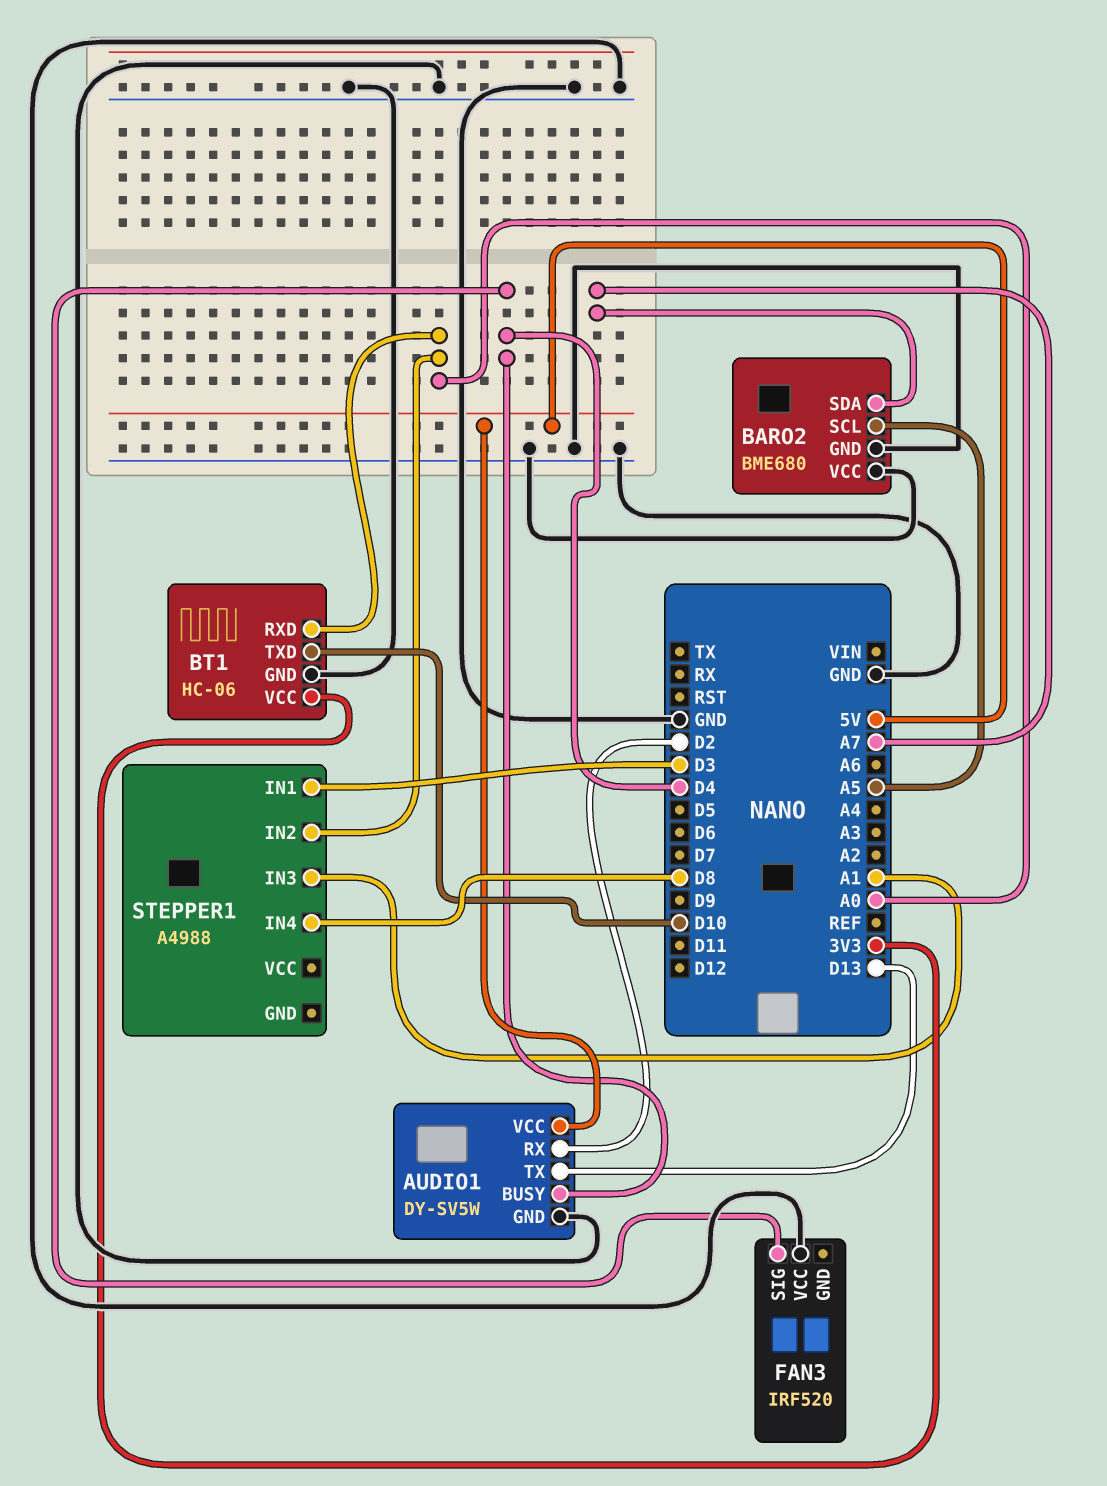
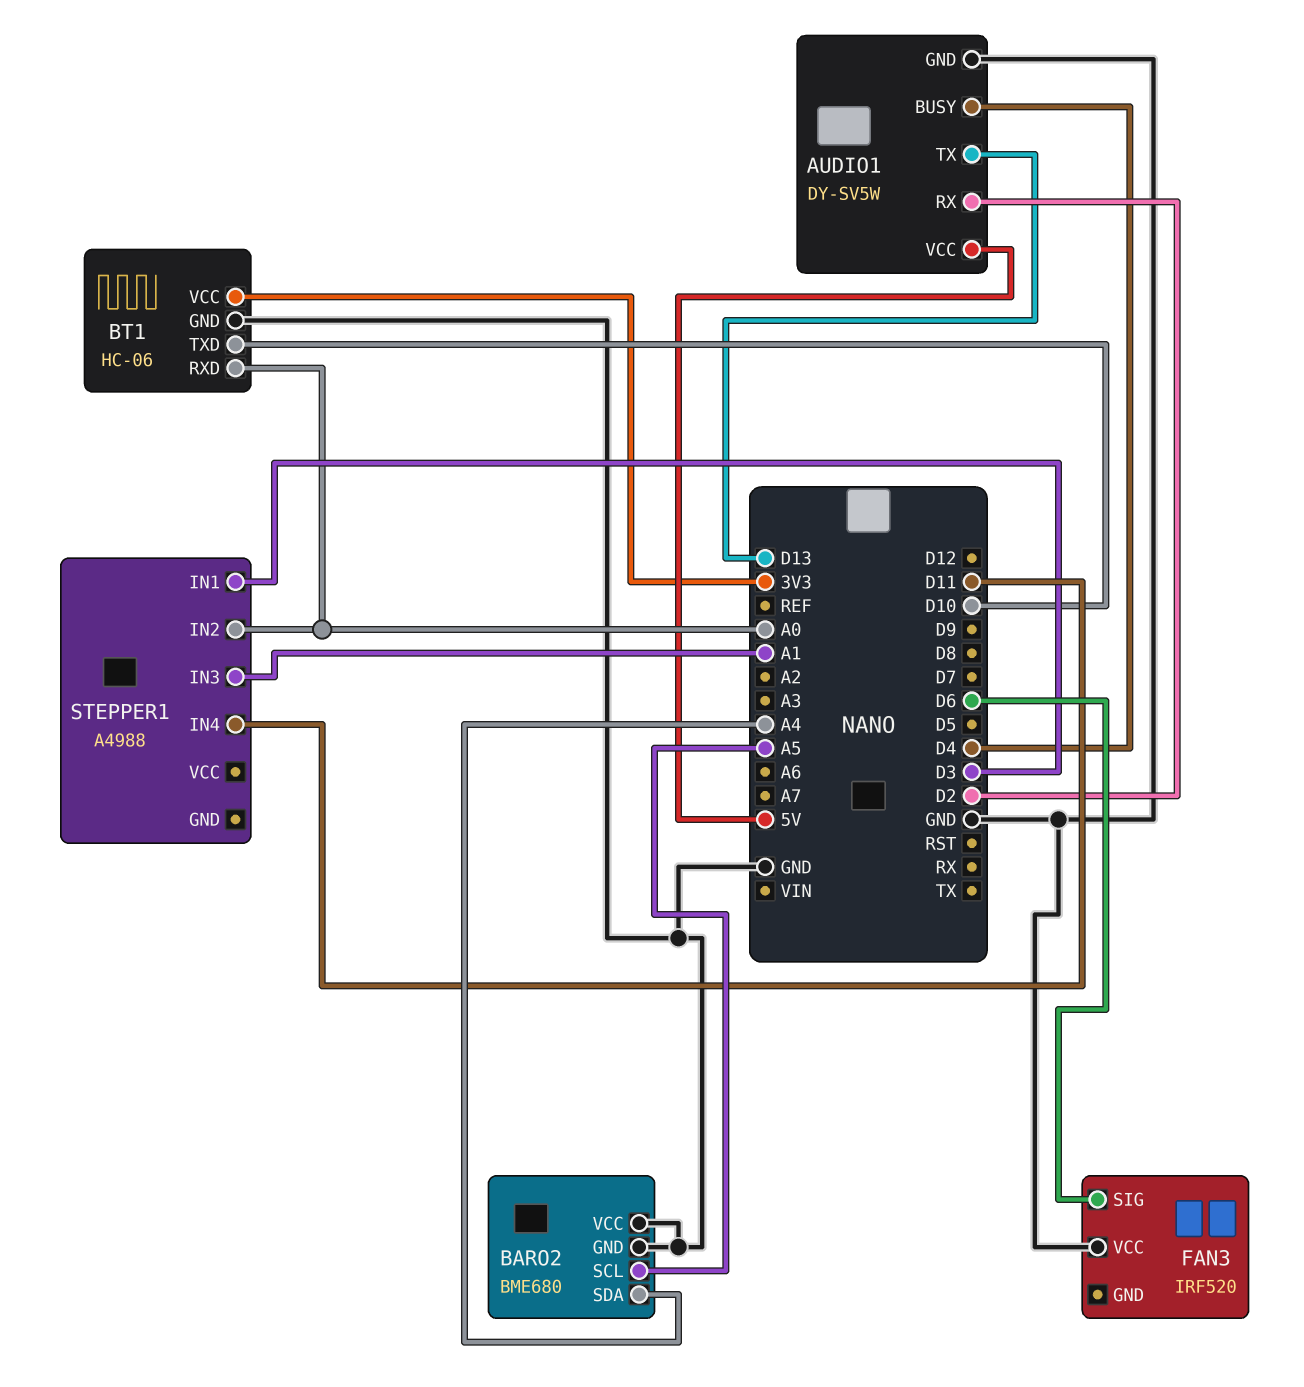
BARO2 pin SDA: A7 -> A4
FAN3 pin SIG: D4 -> D6
STEPPER1 pin IN4: D8 -> D11

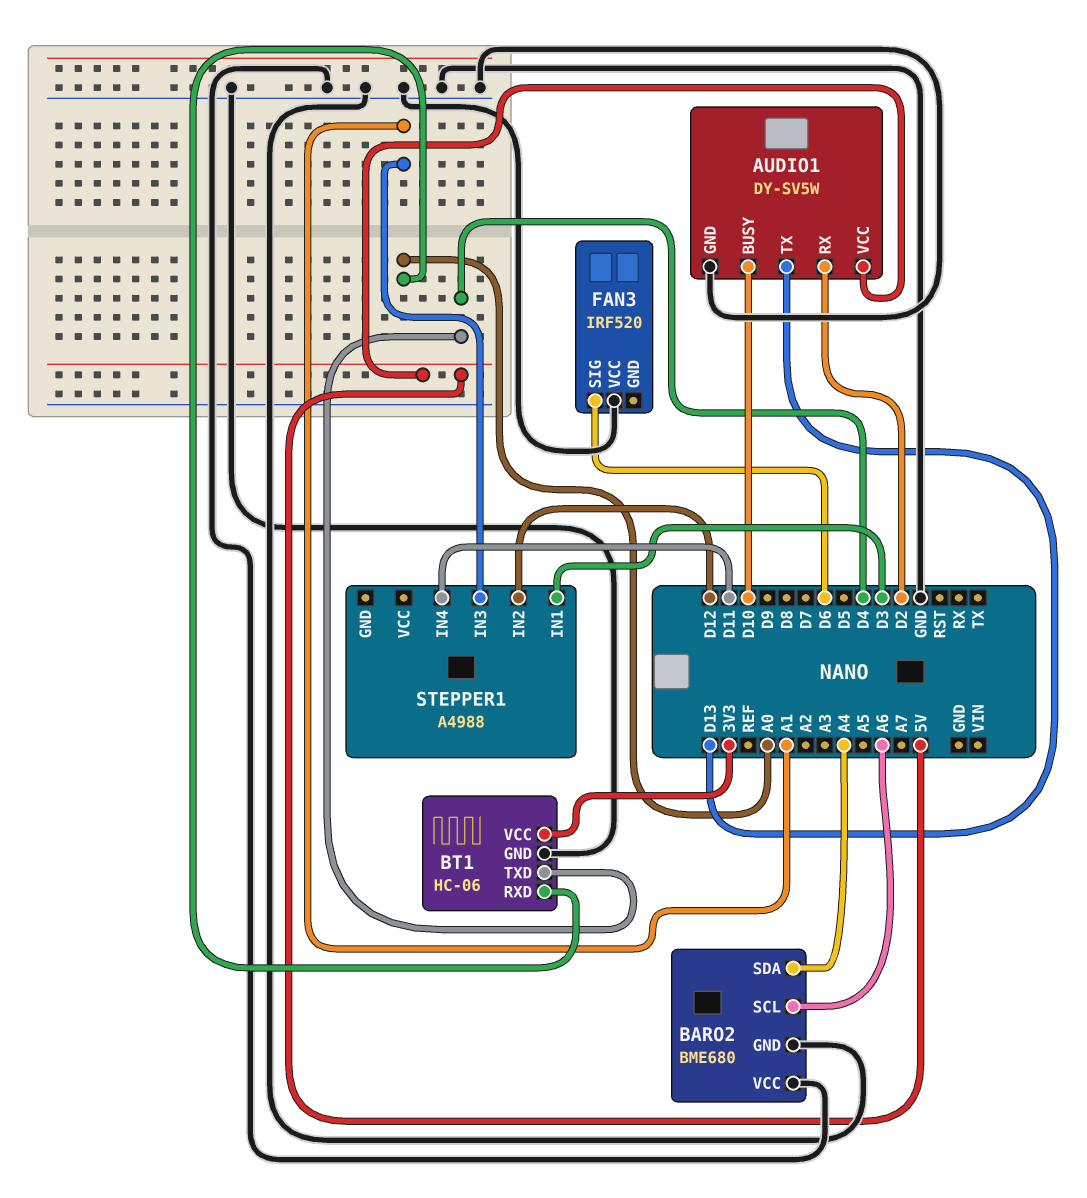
AUDIO1 pin BUSY: D4 -> D10
BARO2 pin SCL: A5 -> A6
BT1 pin TXD: D10 -> D4
STEPPER1 pin IN2: A0 -> D12

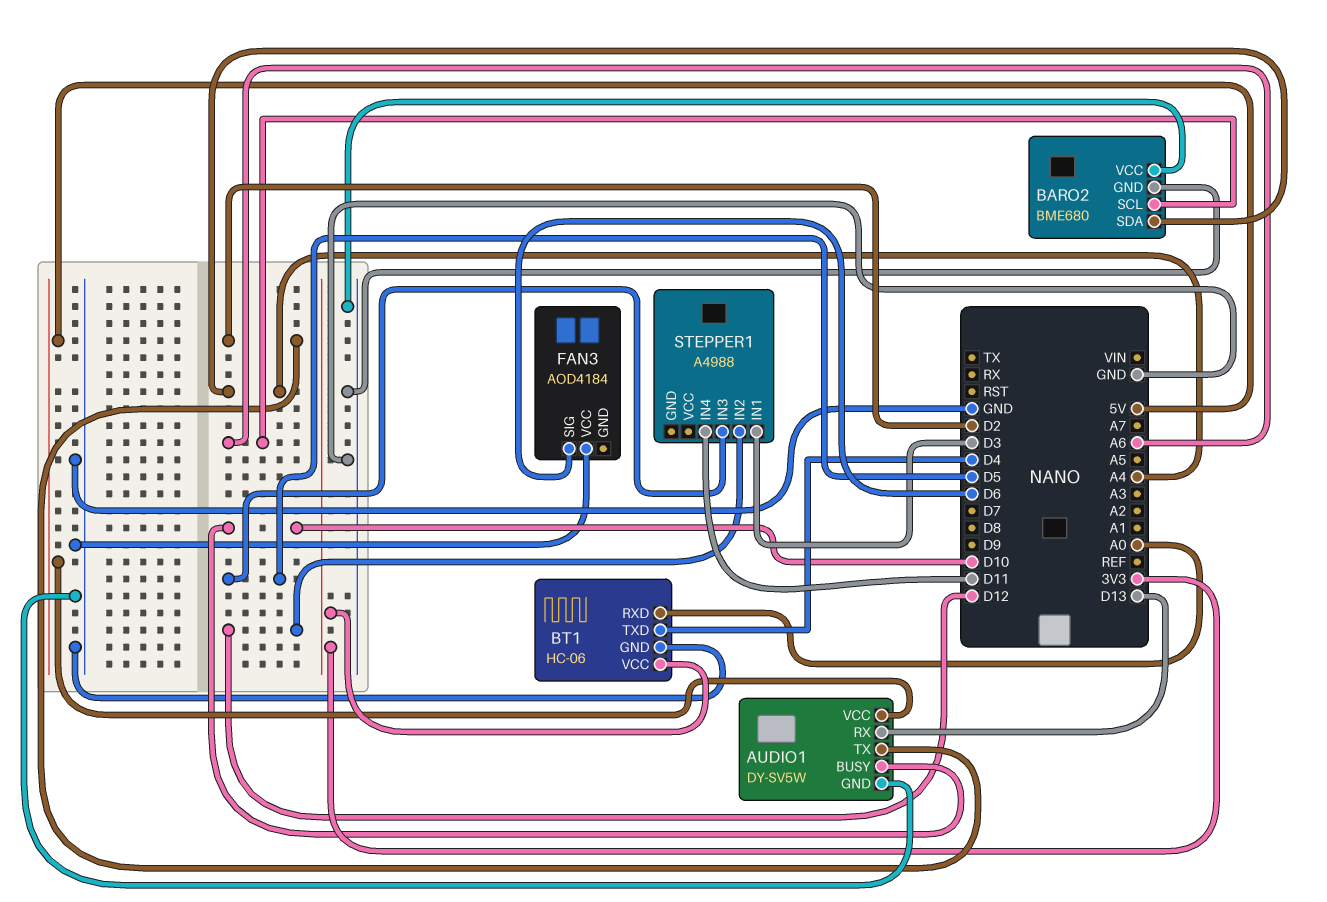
AUDIO1 pin RX: D2 -> D13
AUDIO1 pin TX: D13 -> D2
FAN3: IRF520 -> AOD4184
STEPPER1 pin IN3: A1 -> D5

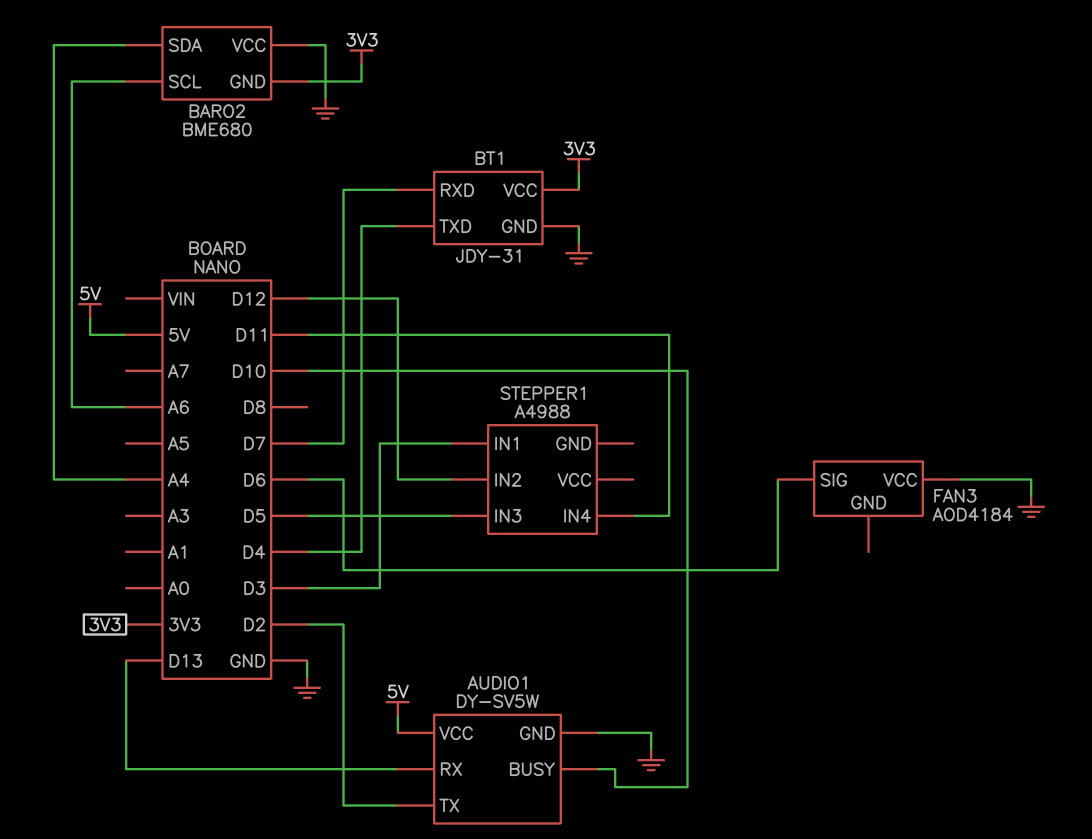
BARO2 pin GND: GND -> 3V3
BT1: HC-06 -> JDY-31
BT1 pin RXD: A0 -> D7

